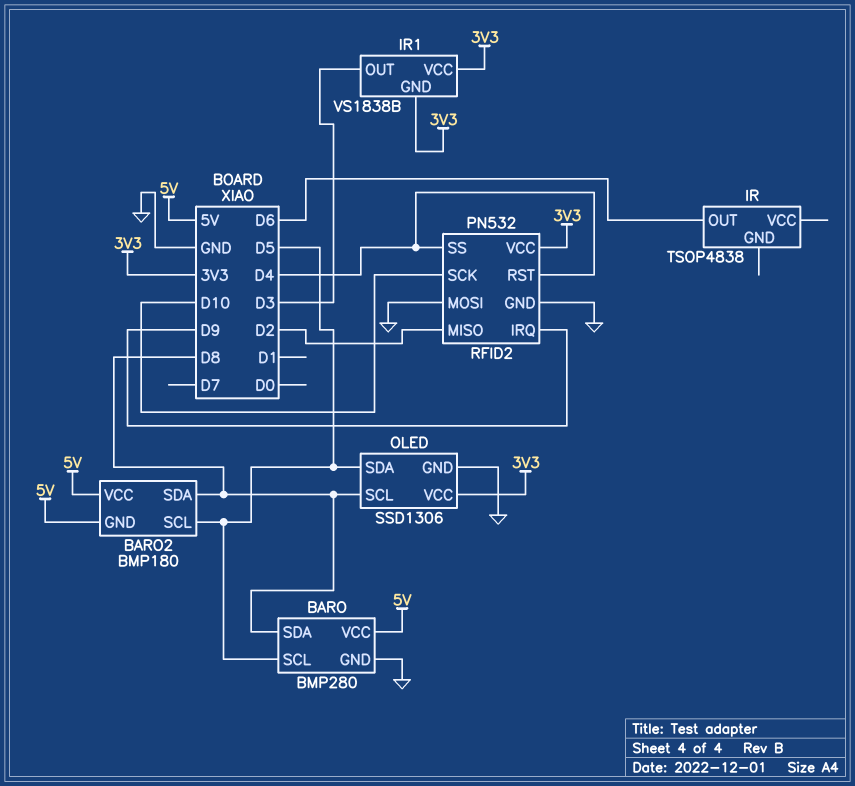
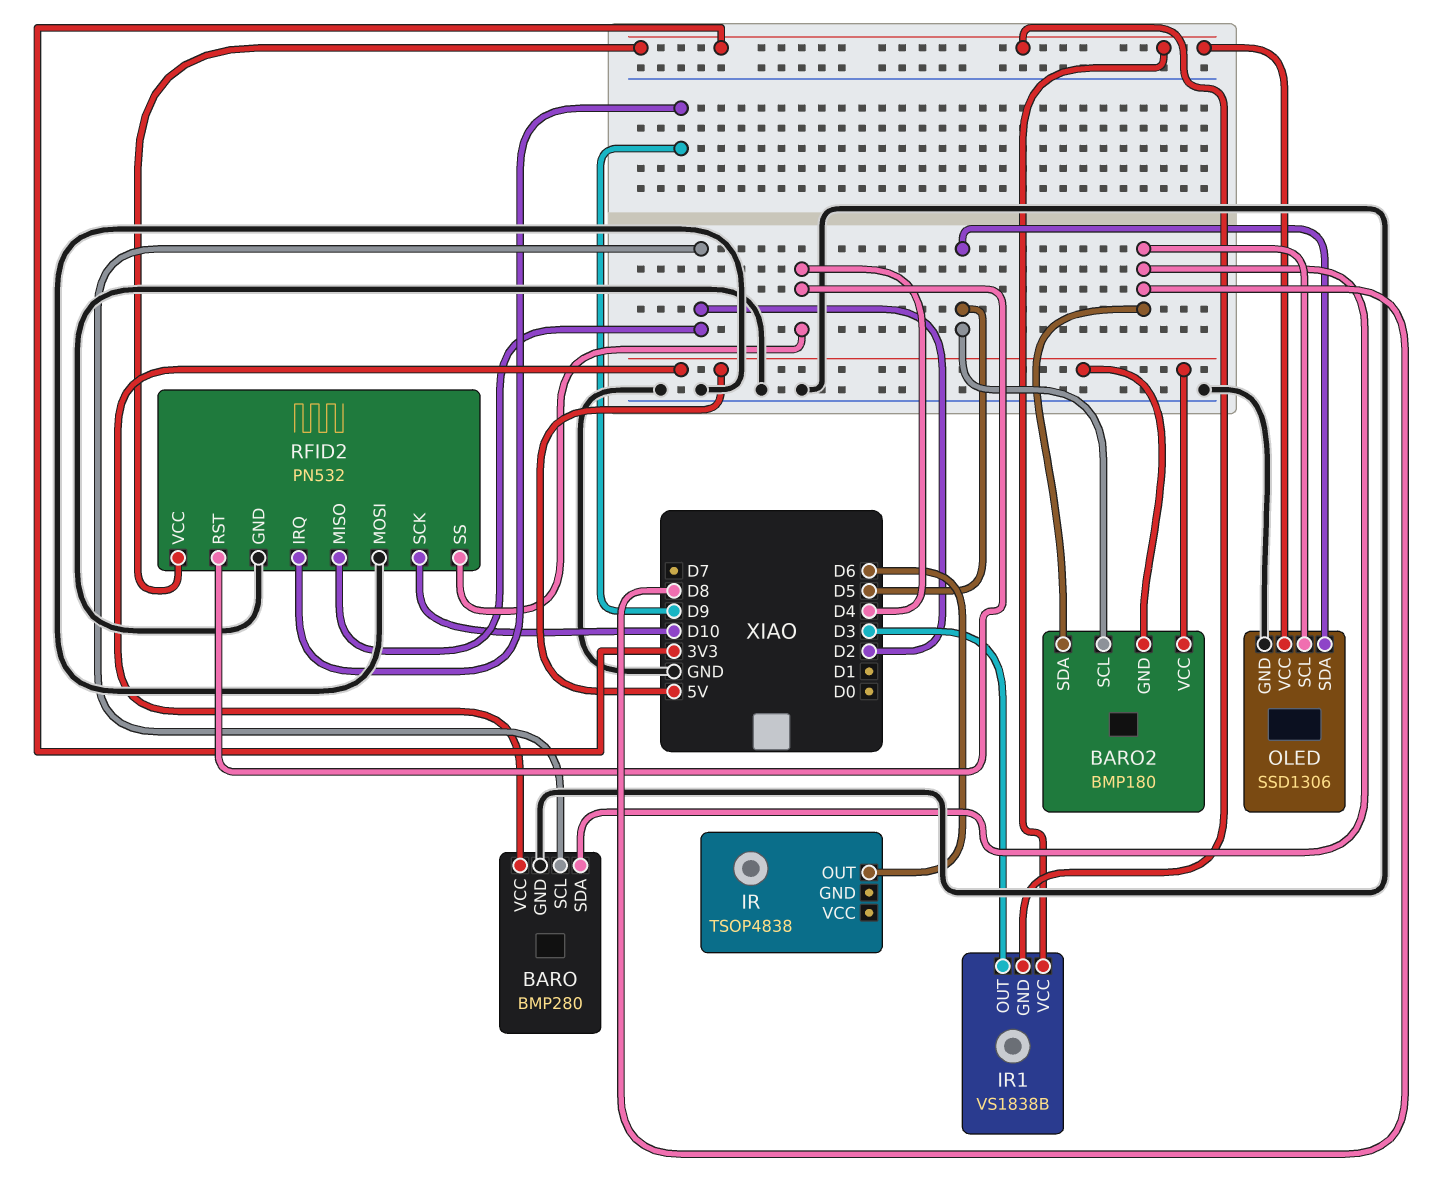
BARO pin SCL: D5 -> D2

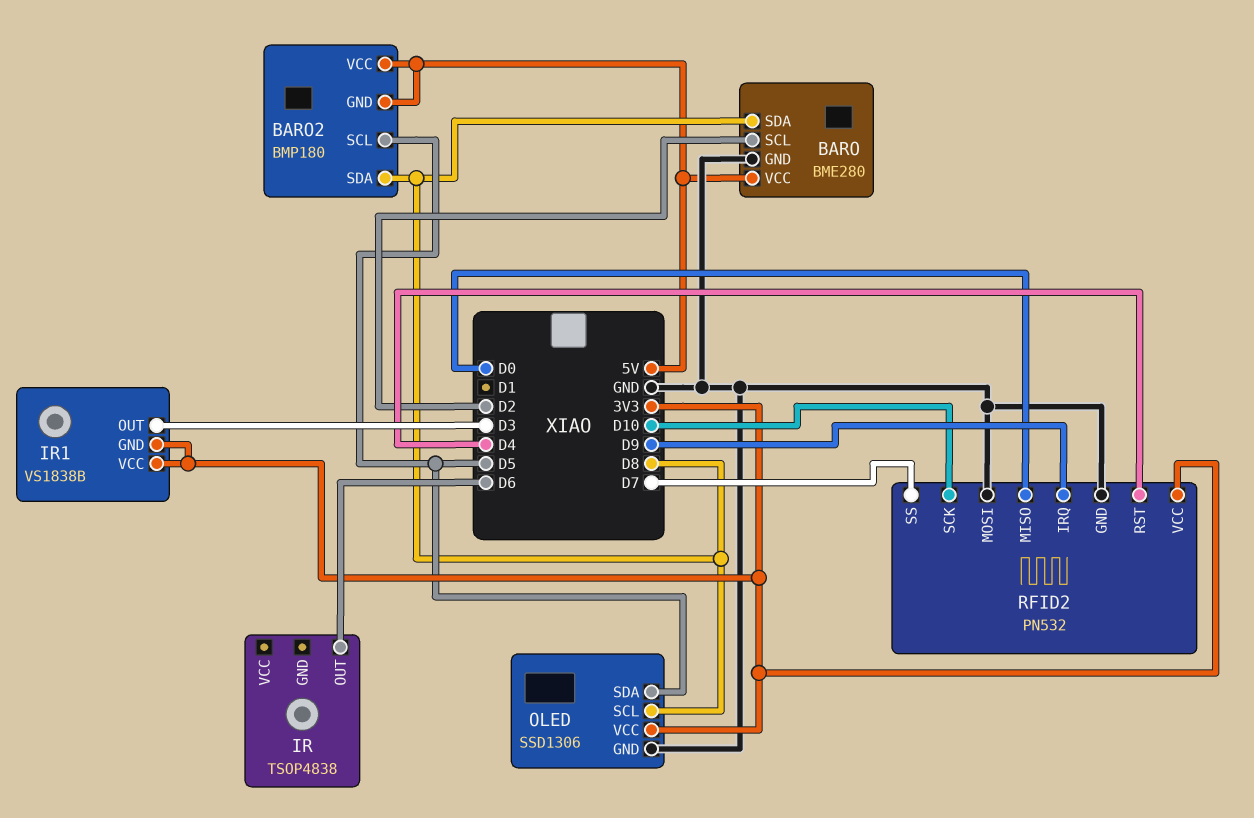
BARO: BMP280 -> BME280
RFID2 pin MISO: D2 -> D0
RFID2 pin SS: D4 -> D7

